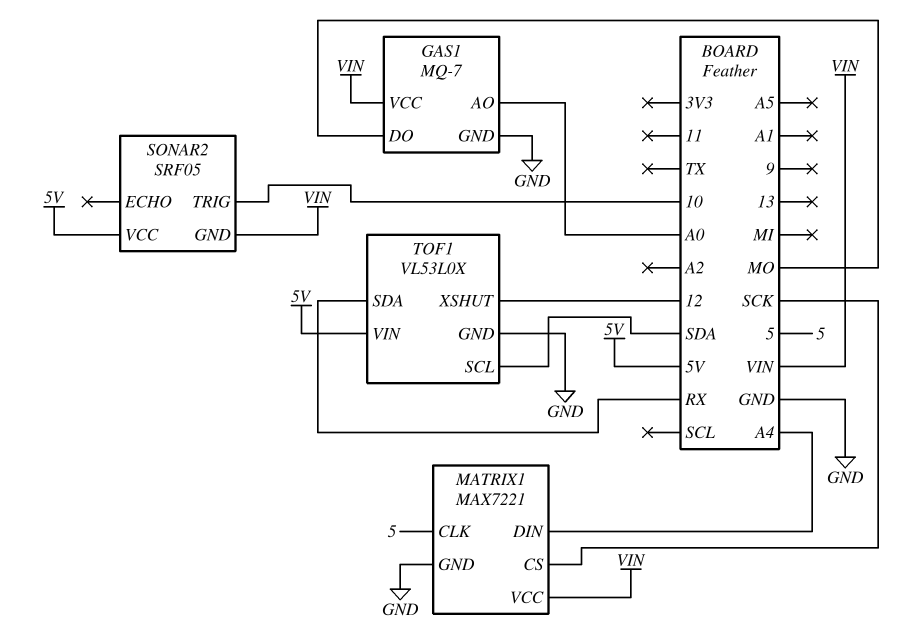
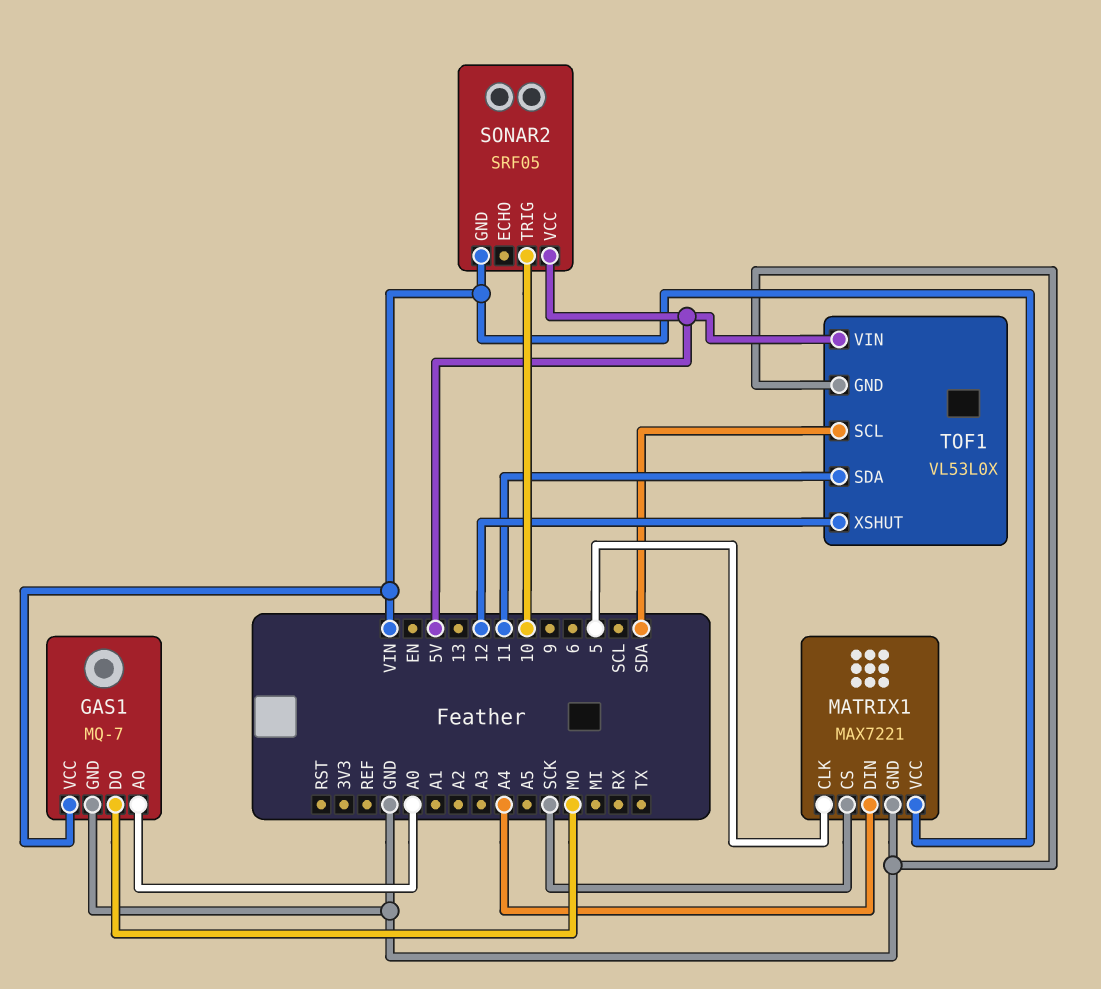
TOF1 pin SDA: RX -> 11

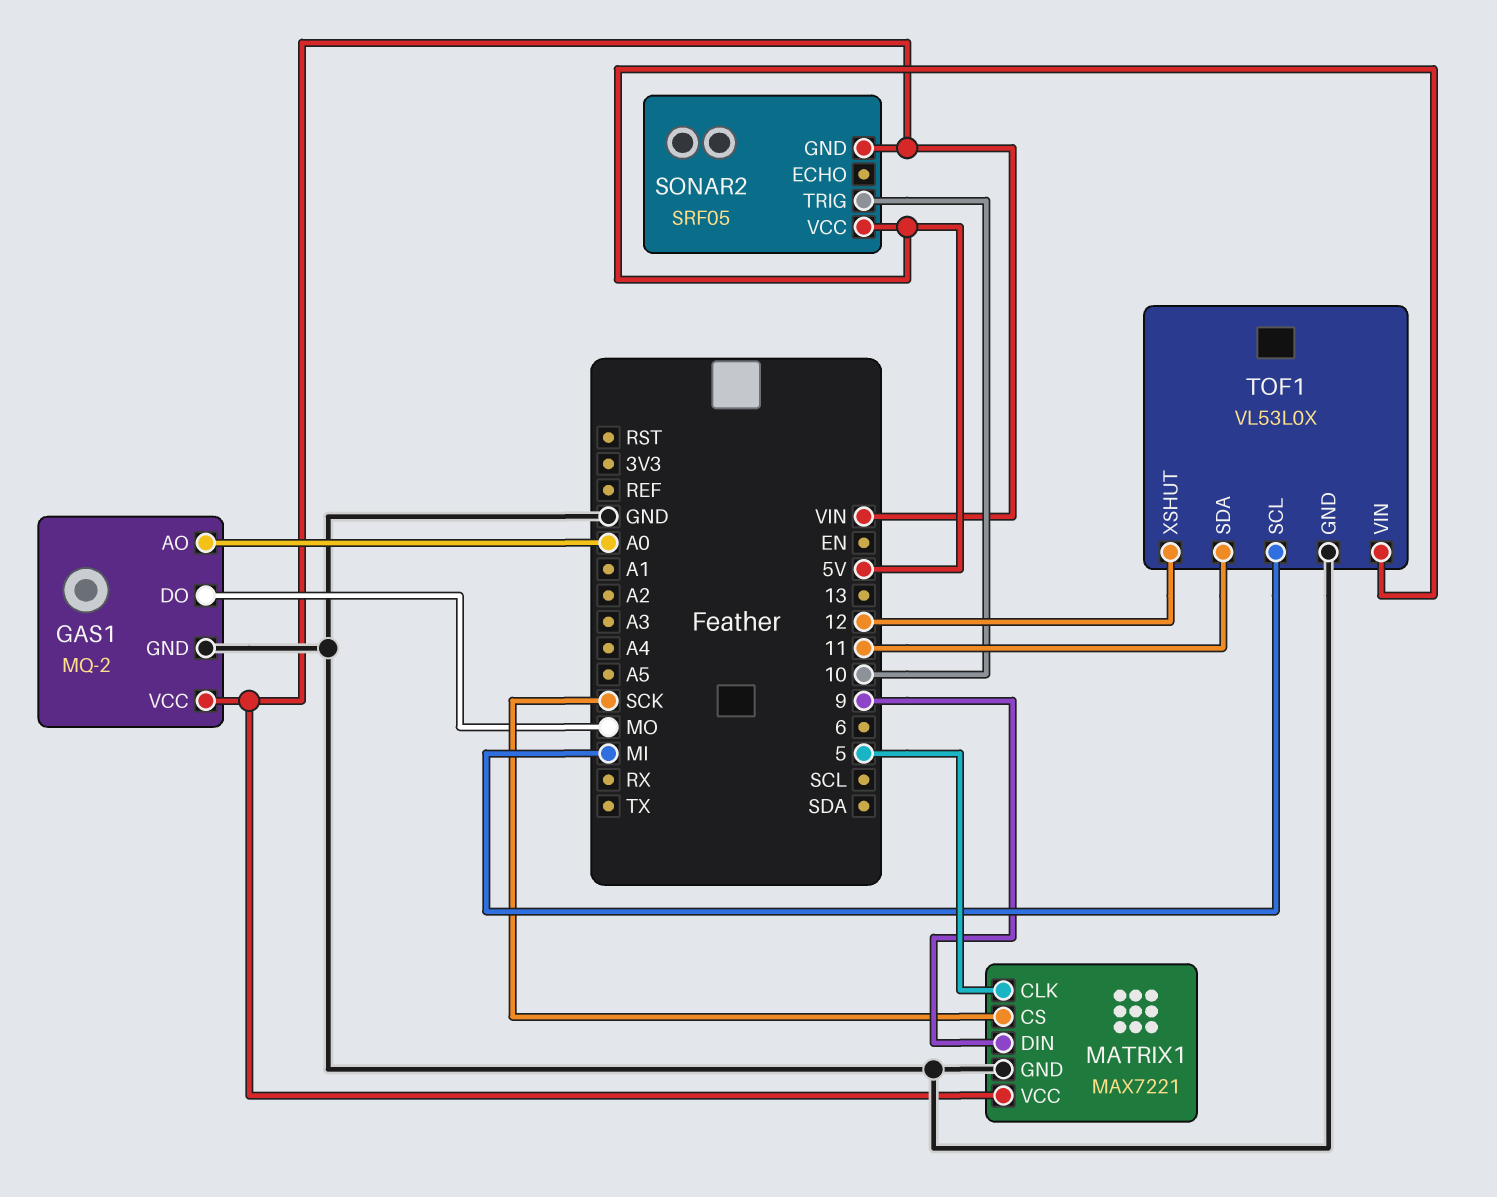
GAS1: MQ-7 -> MQ-2
MATRIX1 pin DIN: A4 -> 9
TOF1 pin SCL: SDA -> MI

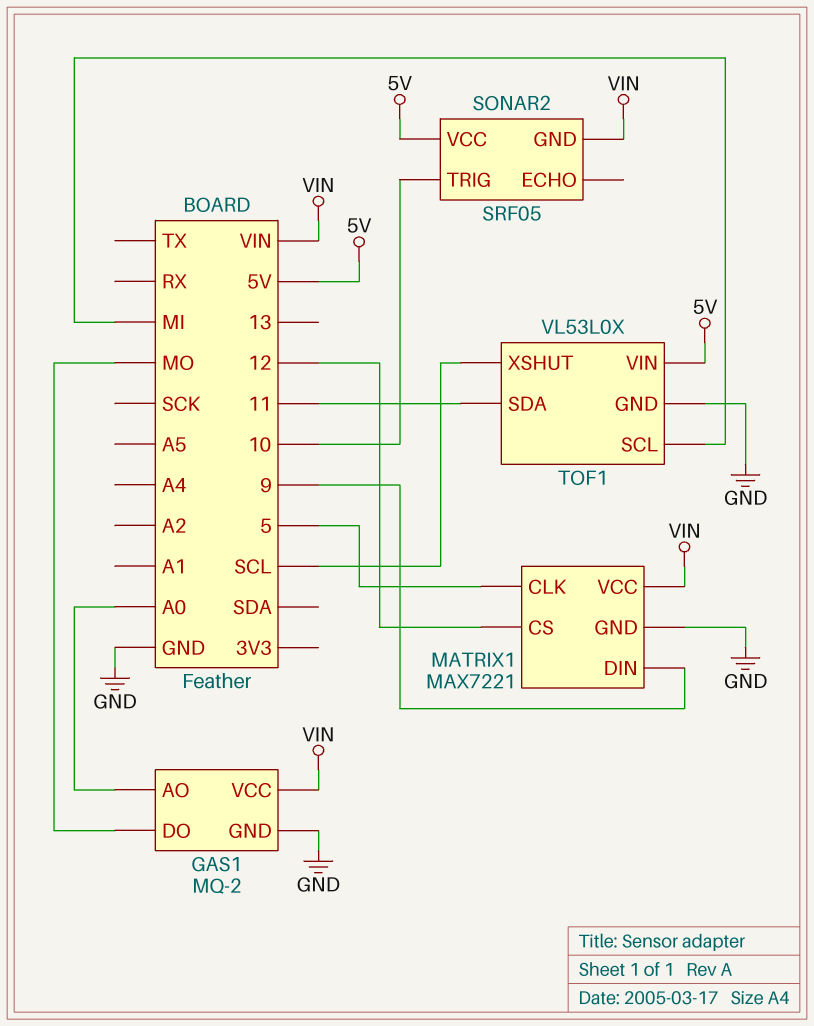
MATRIX1 pin CS: SCK -> 12
TOF1 pin XSHUT: 12 -> SCL

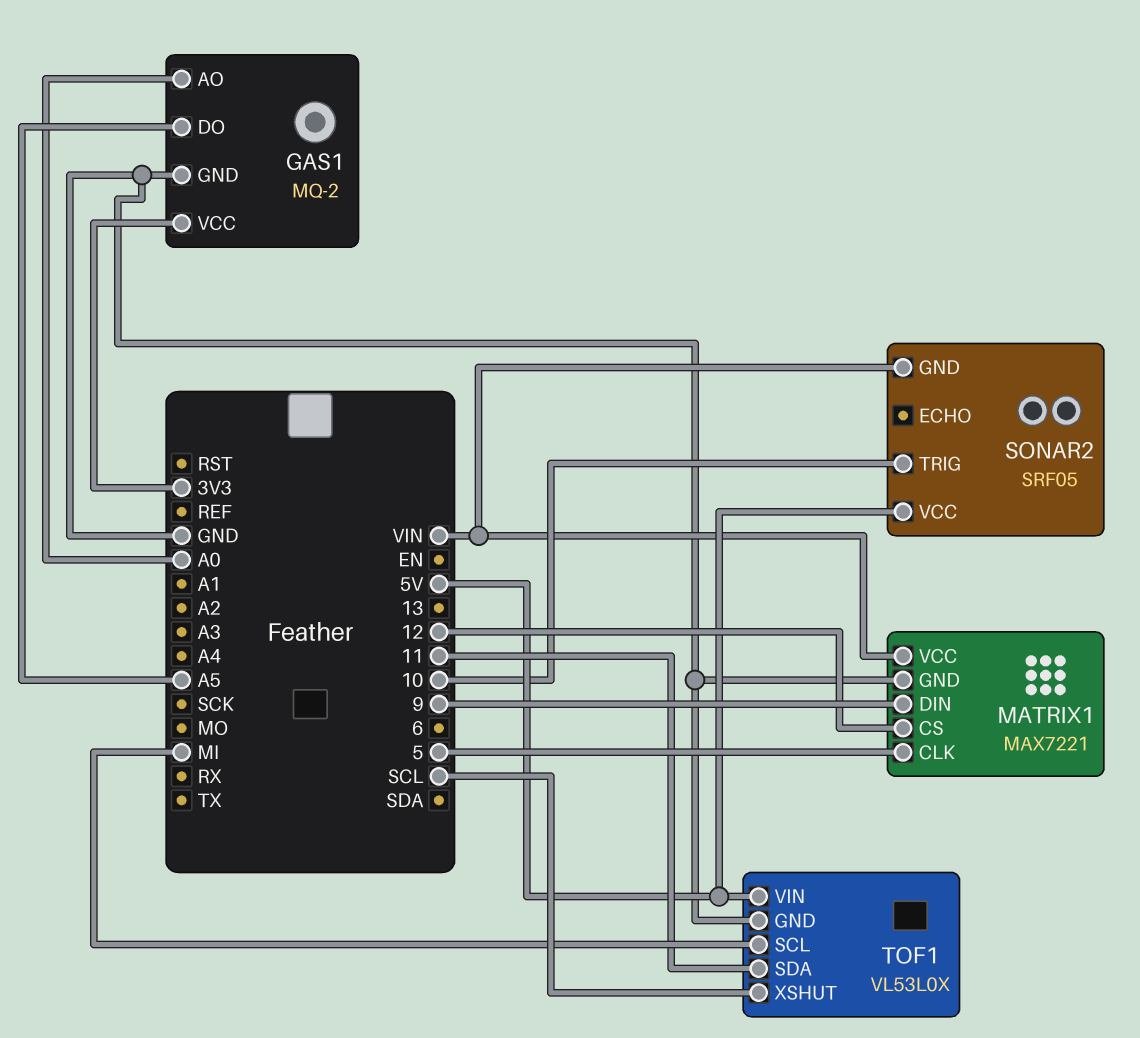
GAS1 pin DO: MO -> A5
GAS1 pin VCC: VIN -> 3V3

